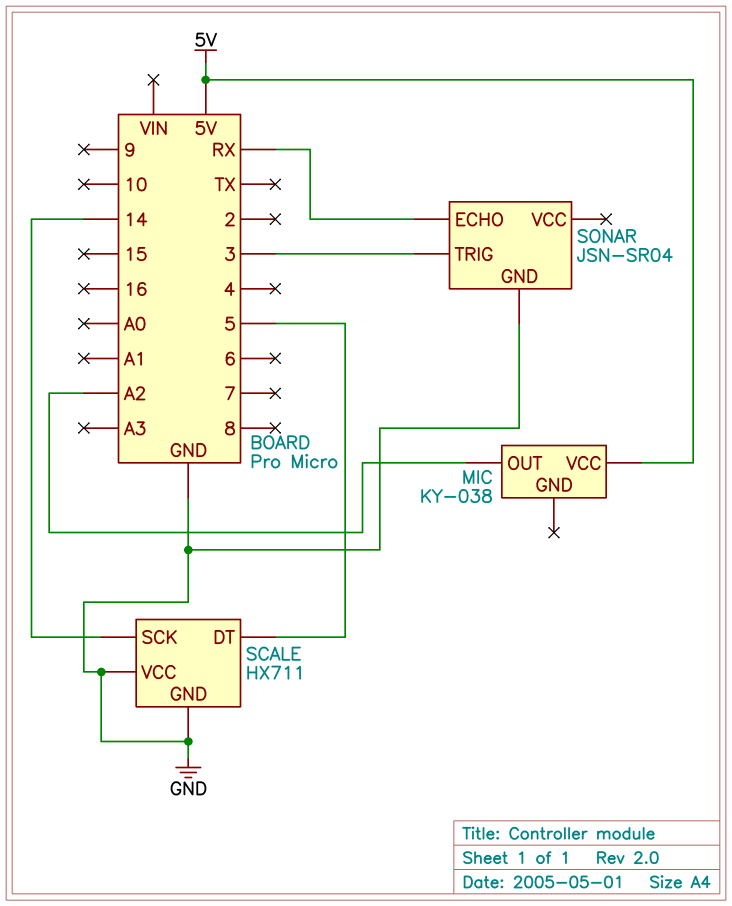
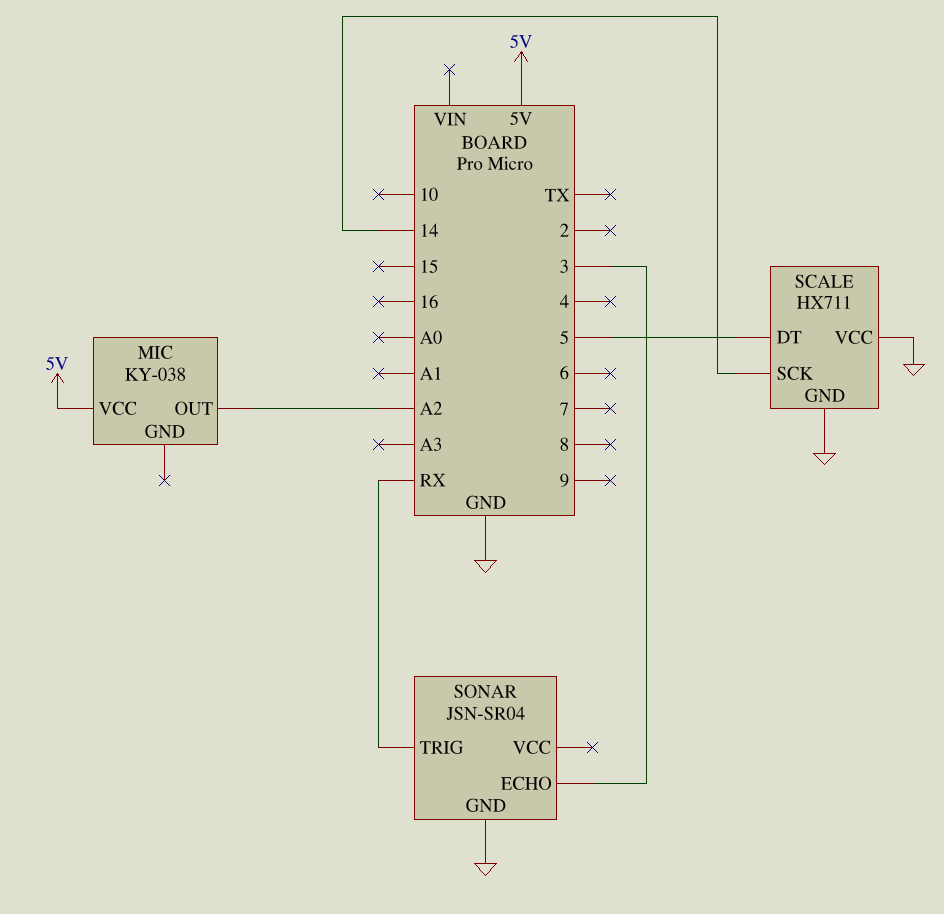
SONAR pin ECHO: RX -> 3
SONAR pin TRIG: 3 -> RX

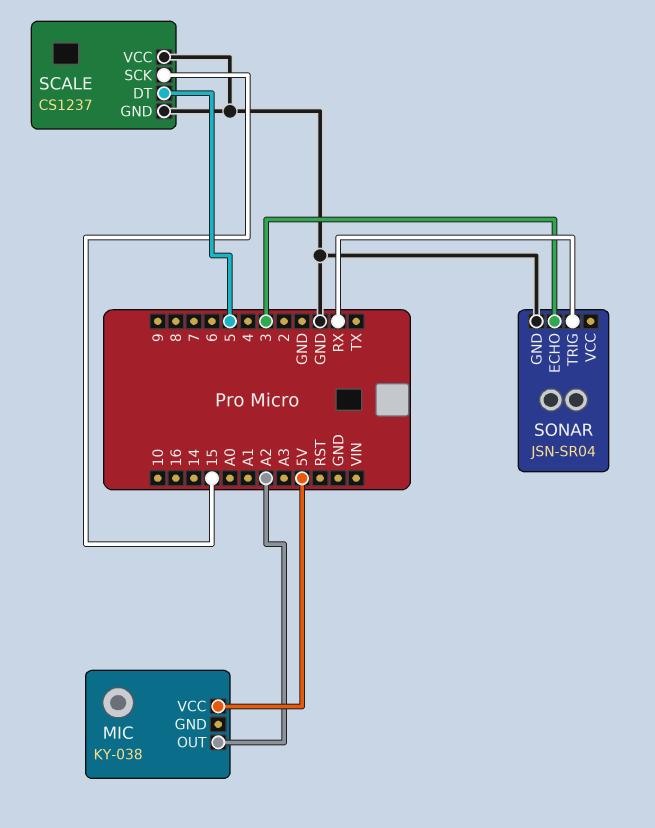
SCALE: HX711 -> CS1237
SCALE pin SCK: 14 -> 15

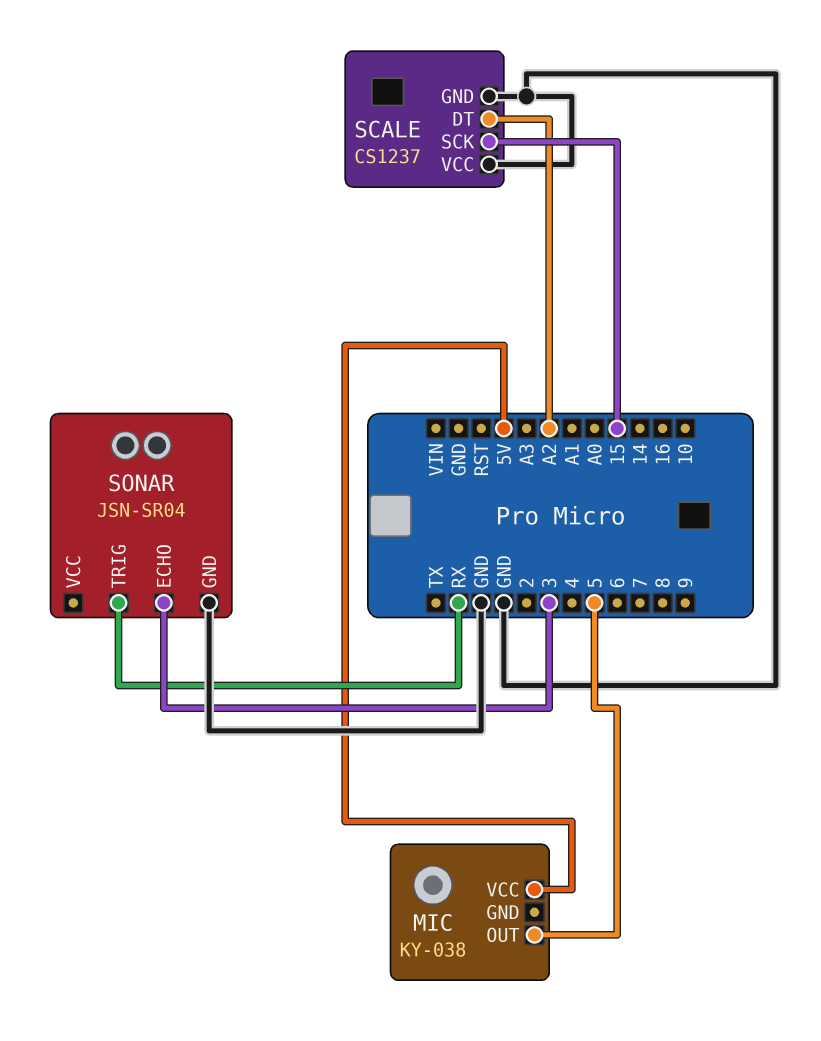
MIC pin OUT: A2 -> 5
SCALE pin DT: 5 -> A2

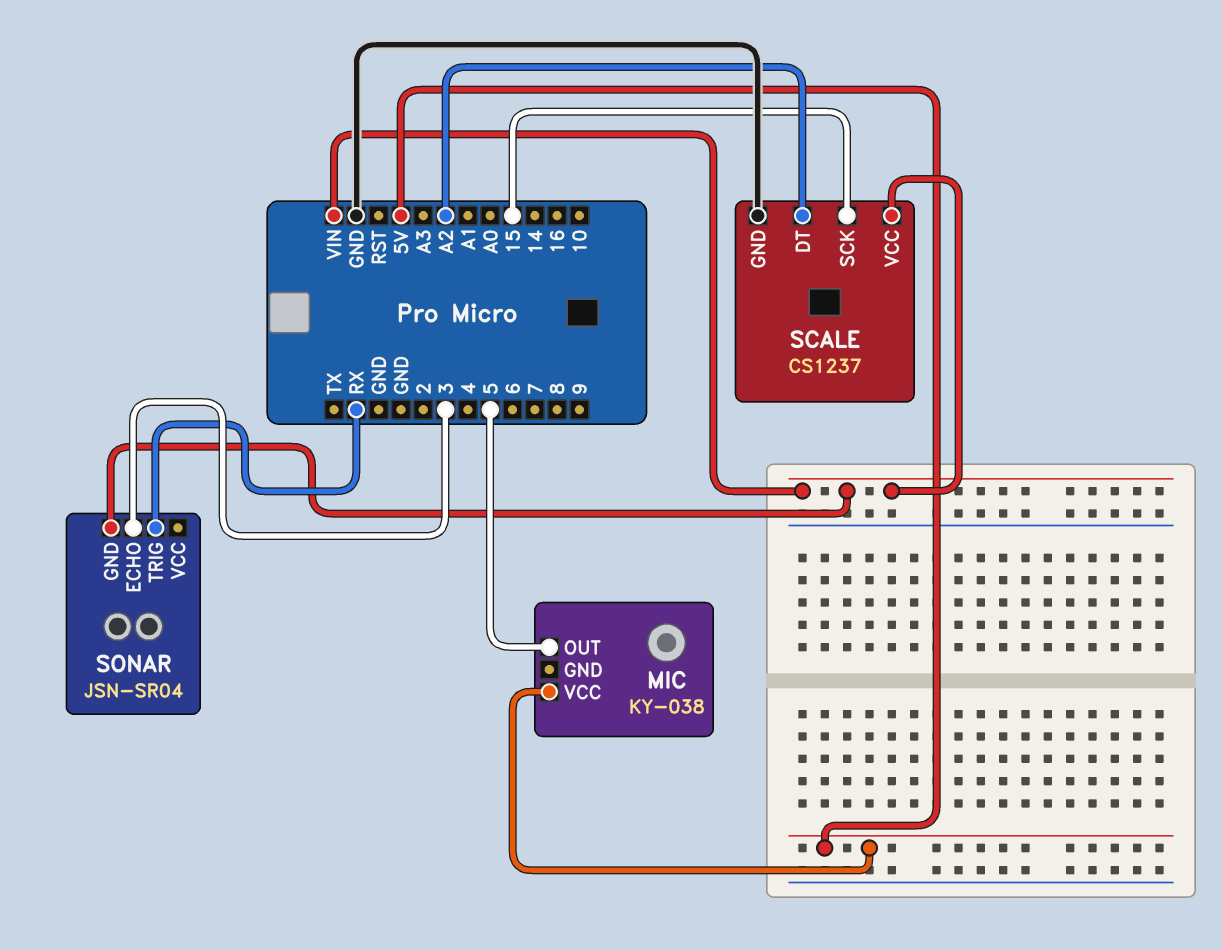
SCALE pin VCC: GND -> VIN
SONAR pin GND: GND -> VIN

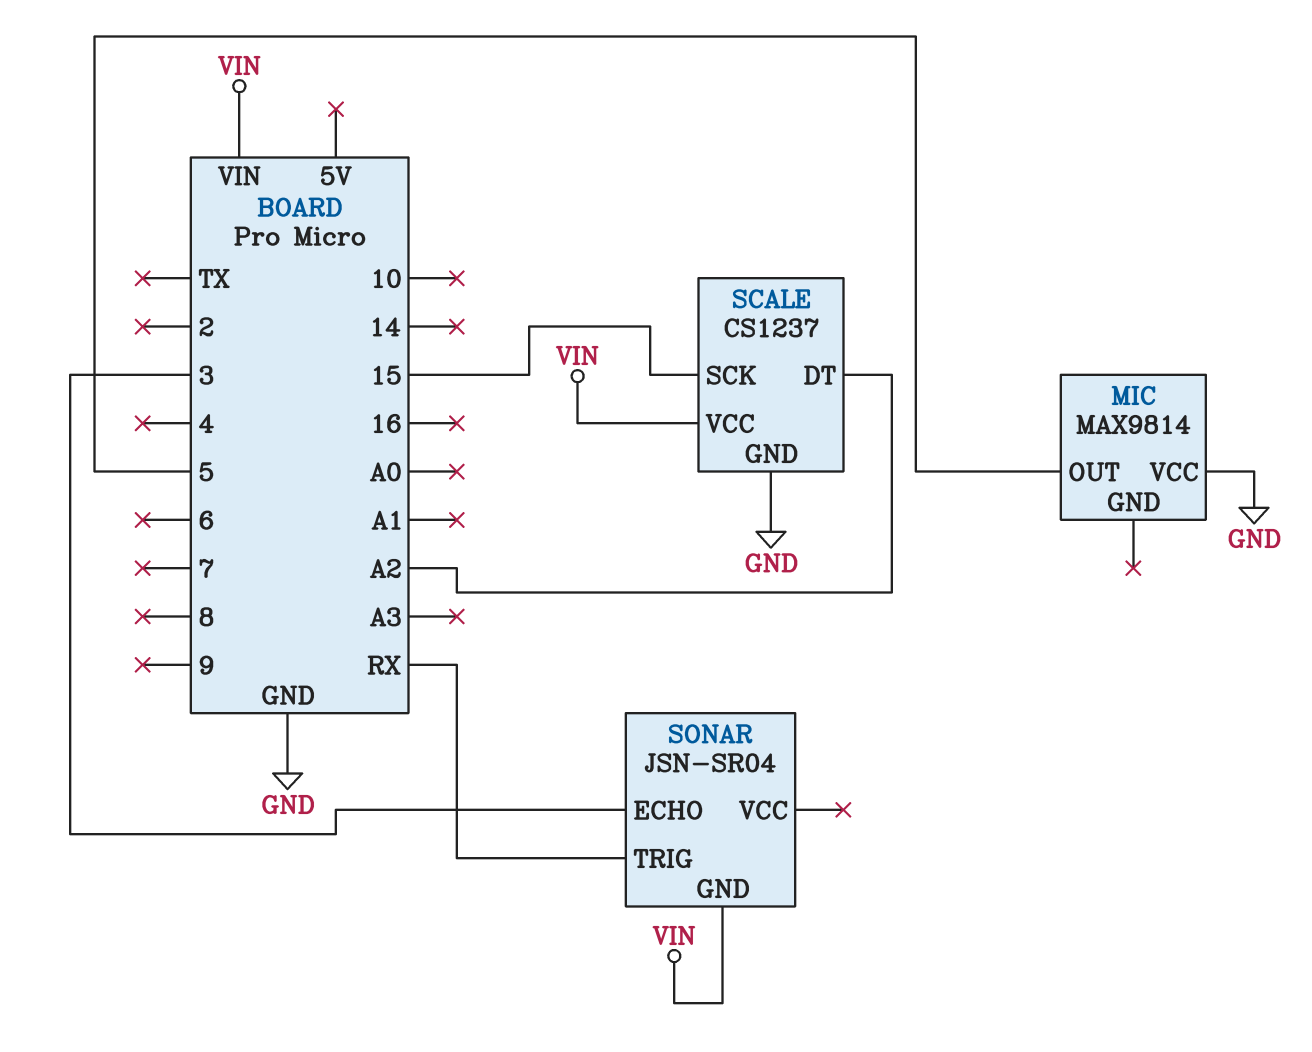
MIC: KY-038 -> MAX9814
MIC pin VCC: 5V -> GND

